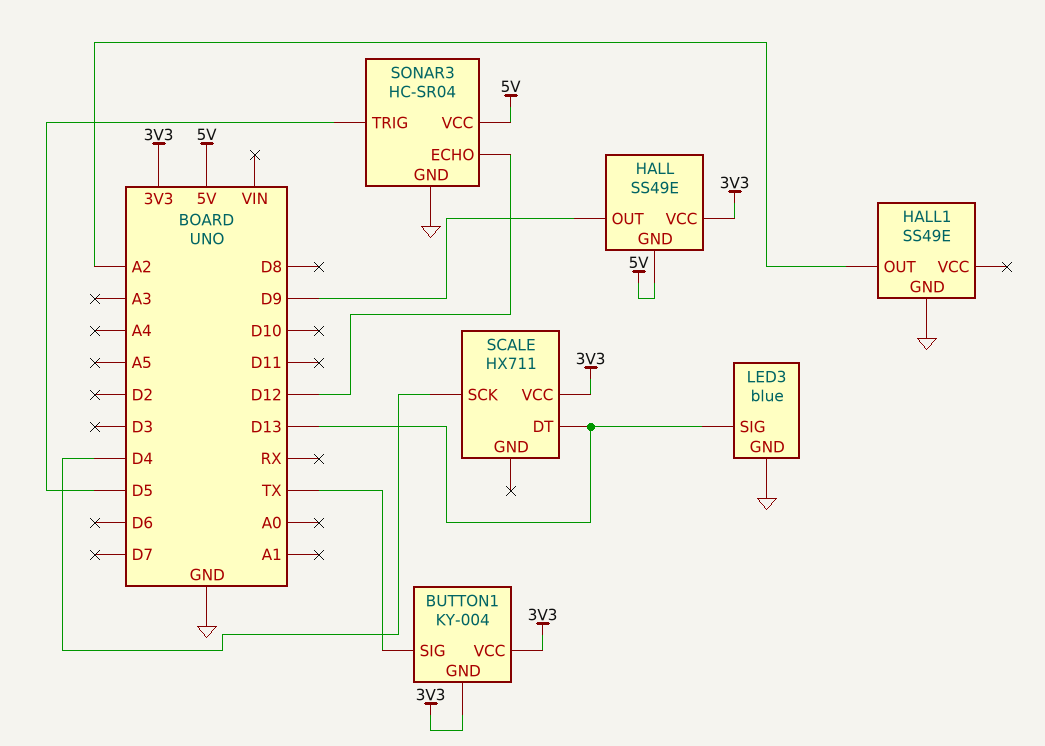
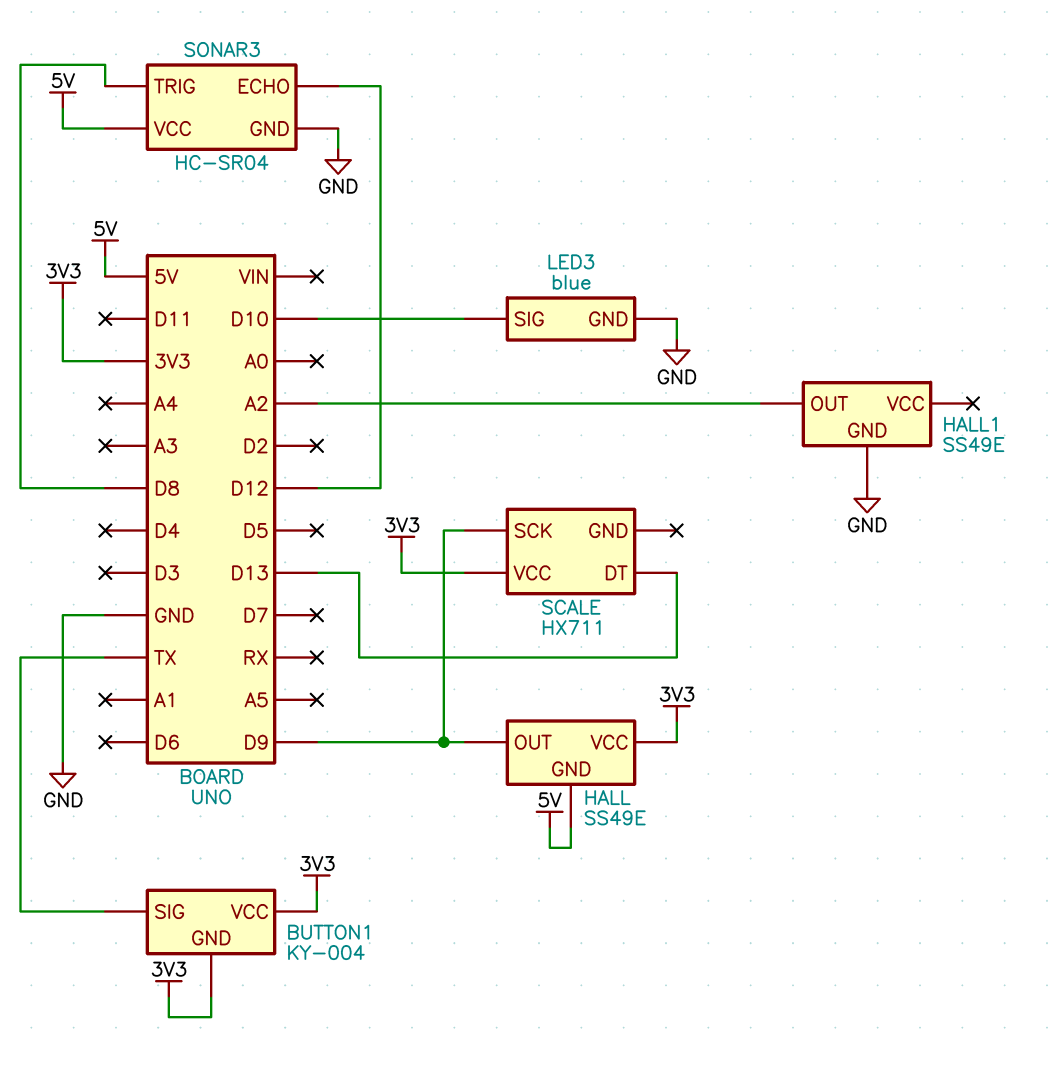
LED3 pin SIG: D13 -> D10
SCALE pin SCK: D4 -> D9
SONAR3 pin TRIG: D5 -> D8

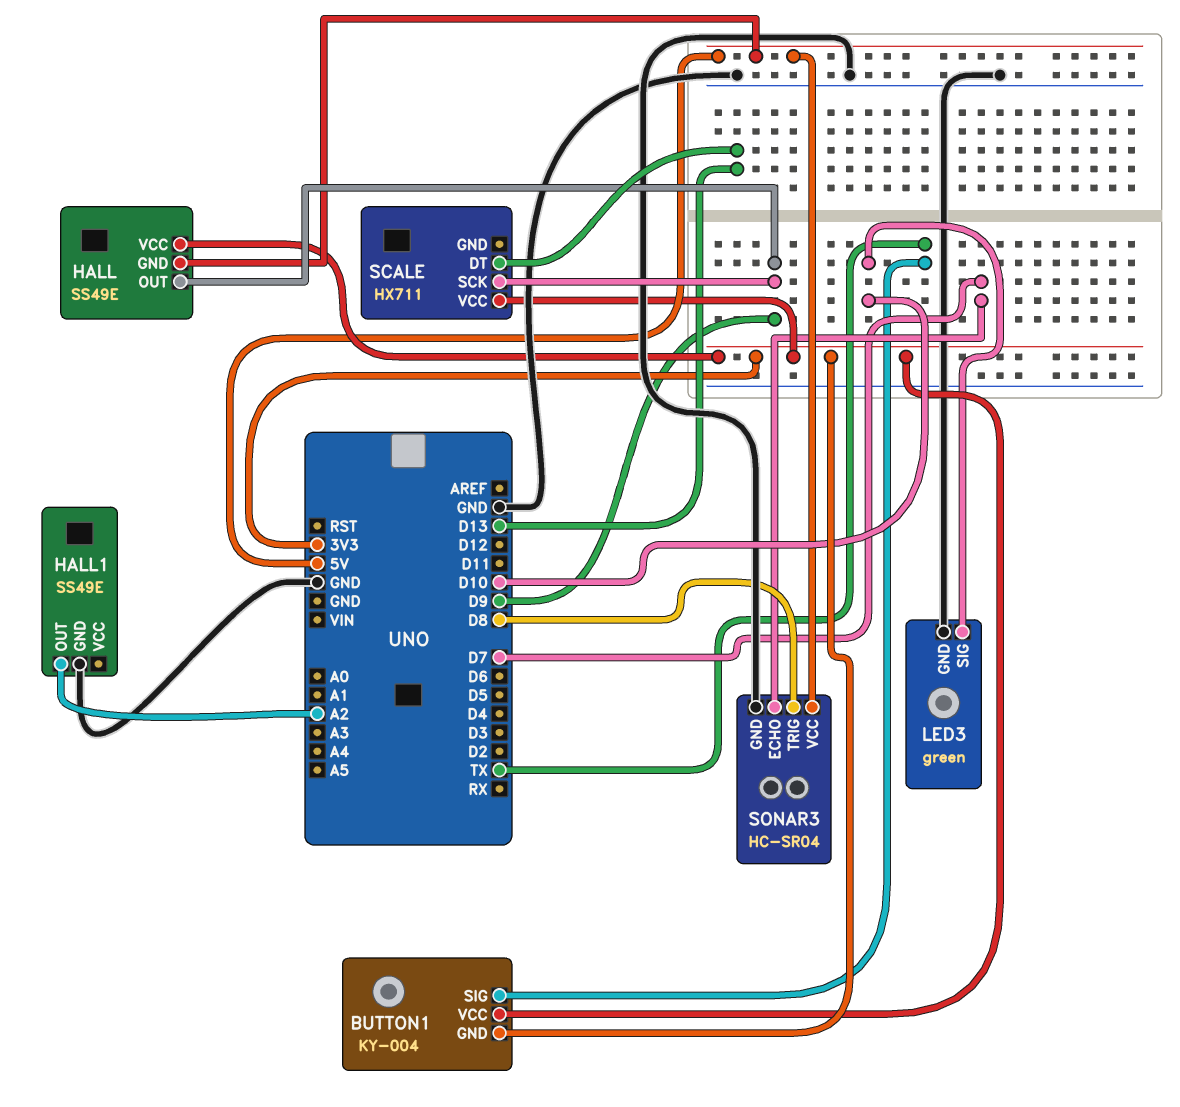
LED3: blue -> green
SONAR3 pin ECHO: D12 -> D7

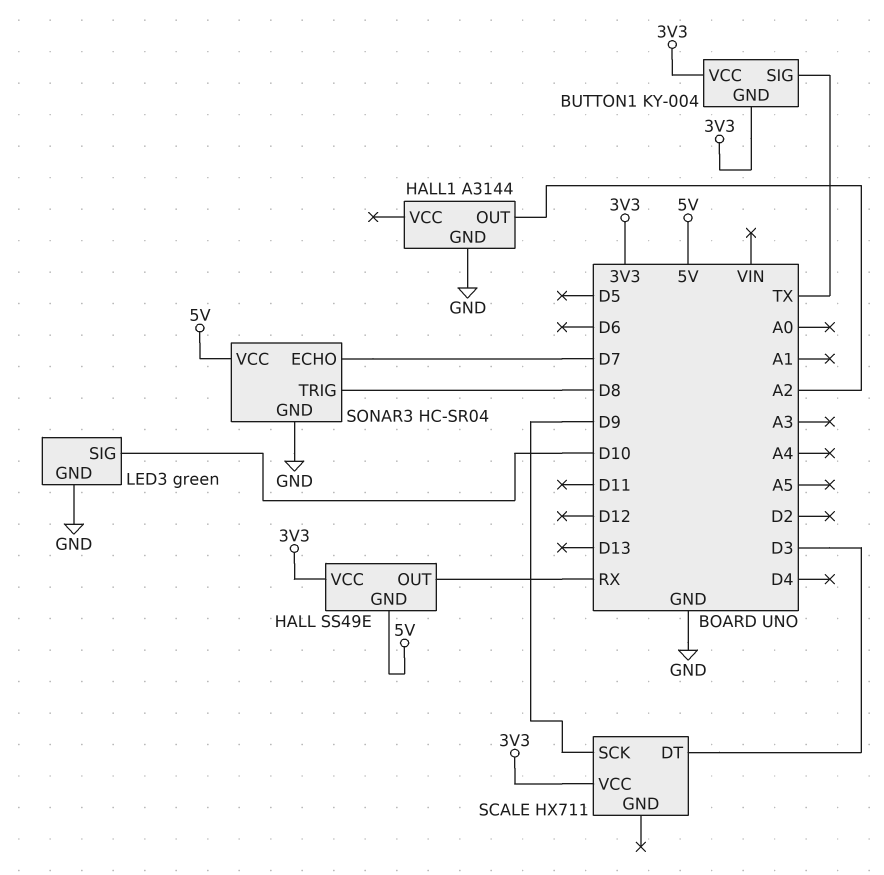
HALL pin OUT: D9 -> RX
HALL1: SS49E -> A3144
SCALE pin DT: D13 -> D3

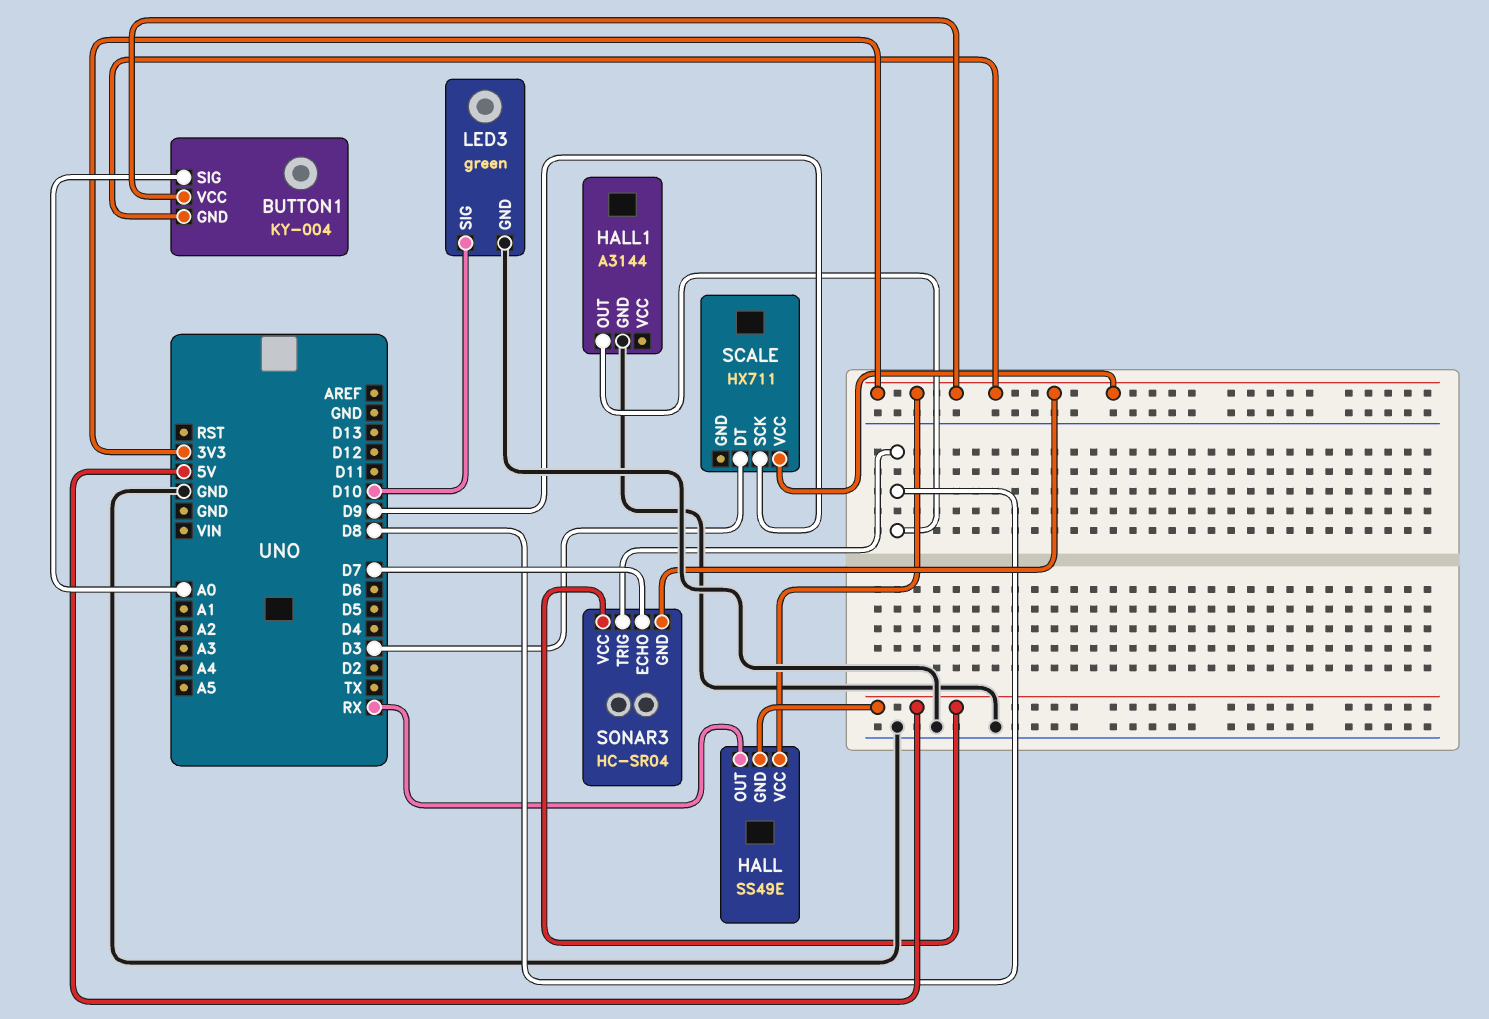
BUTTON1 pin SIG: TX -> A0
HALL1 pin OUT: A2 -> D8
SONAR3 pin GND: GND -> 3V3

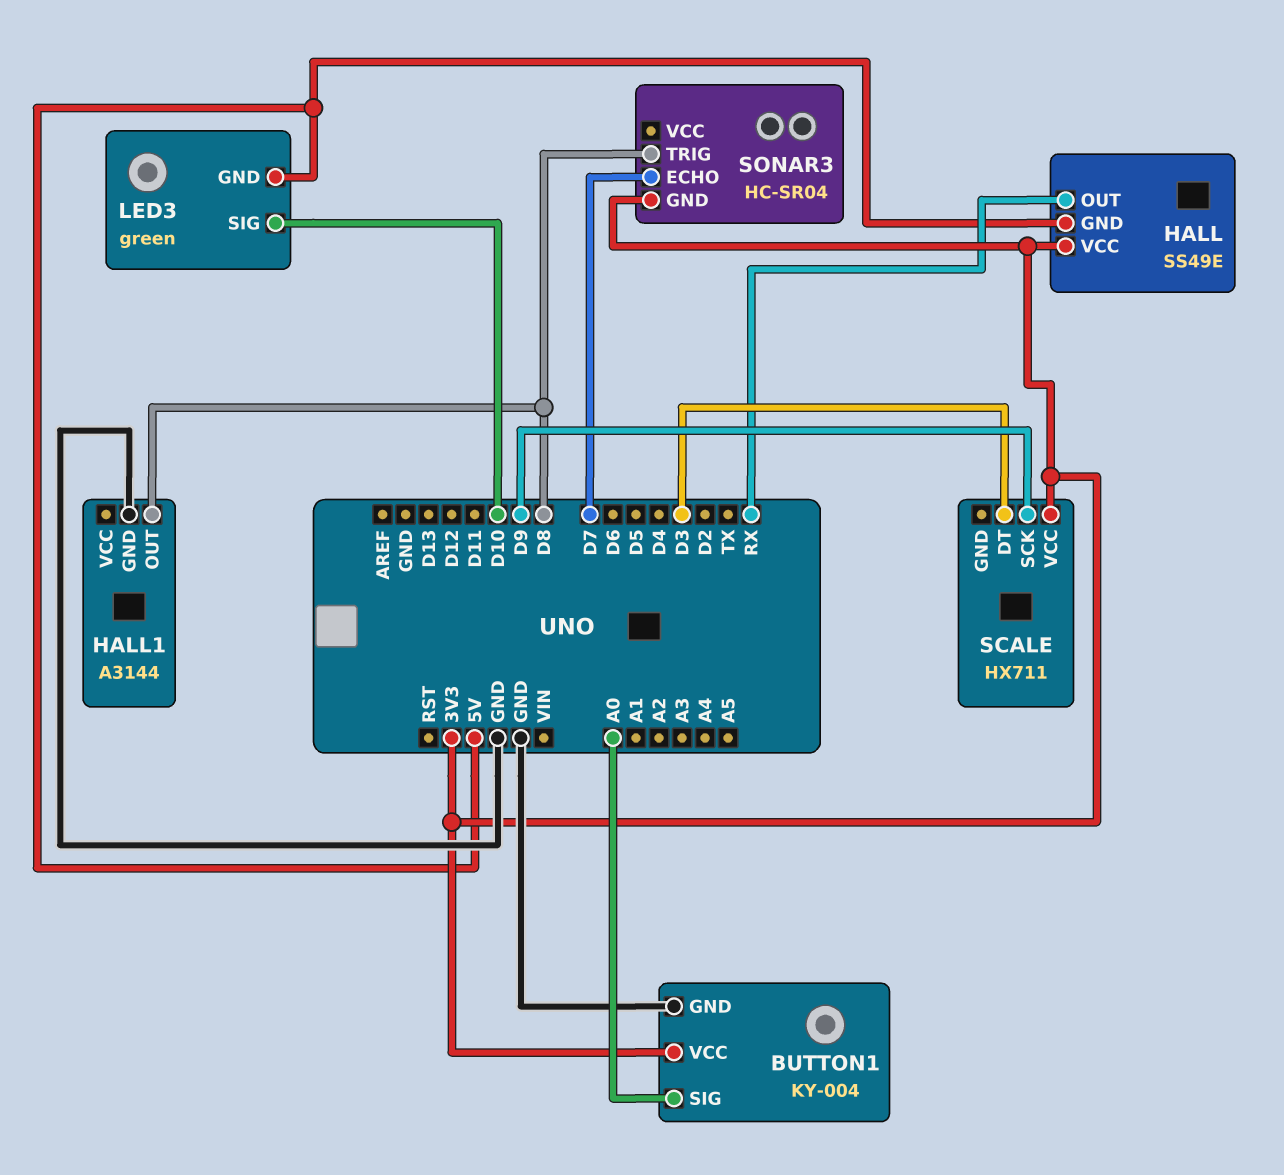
BUTTON1 pin GND: 3V3 -> GND
LED3 pin GND: GND -> 5V
SONAR3 pin VCC: 5V -> none

